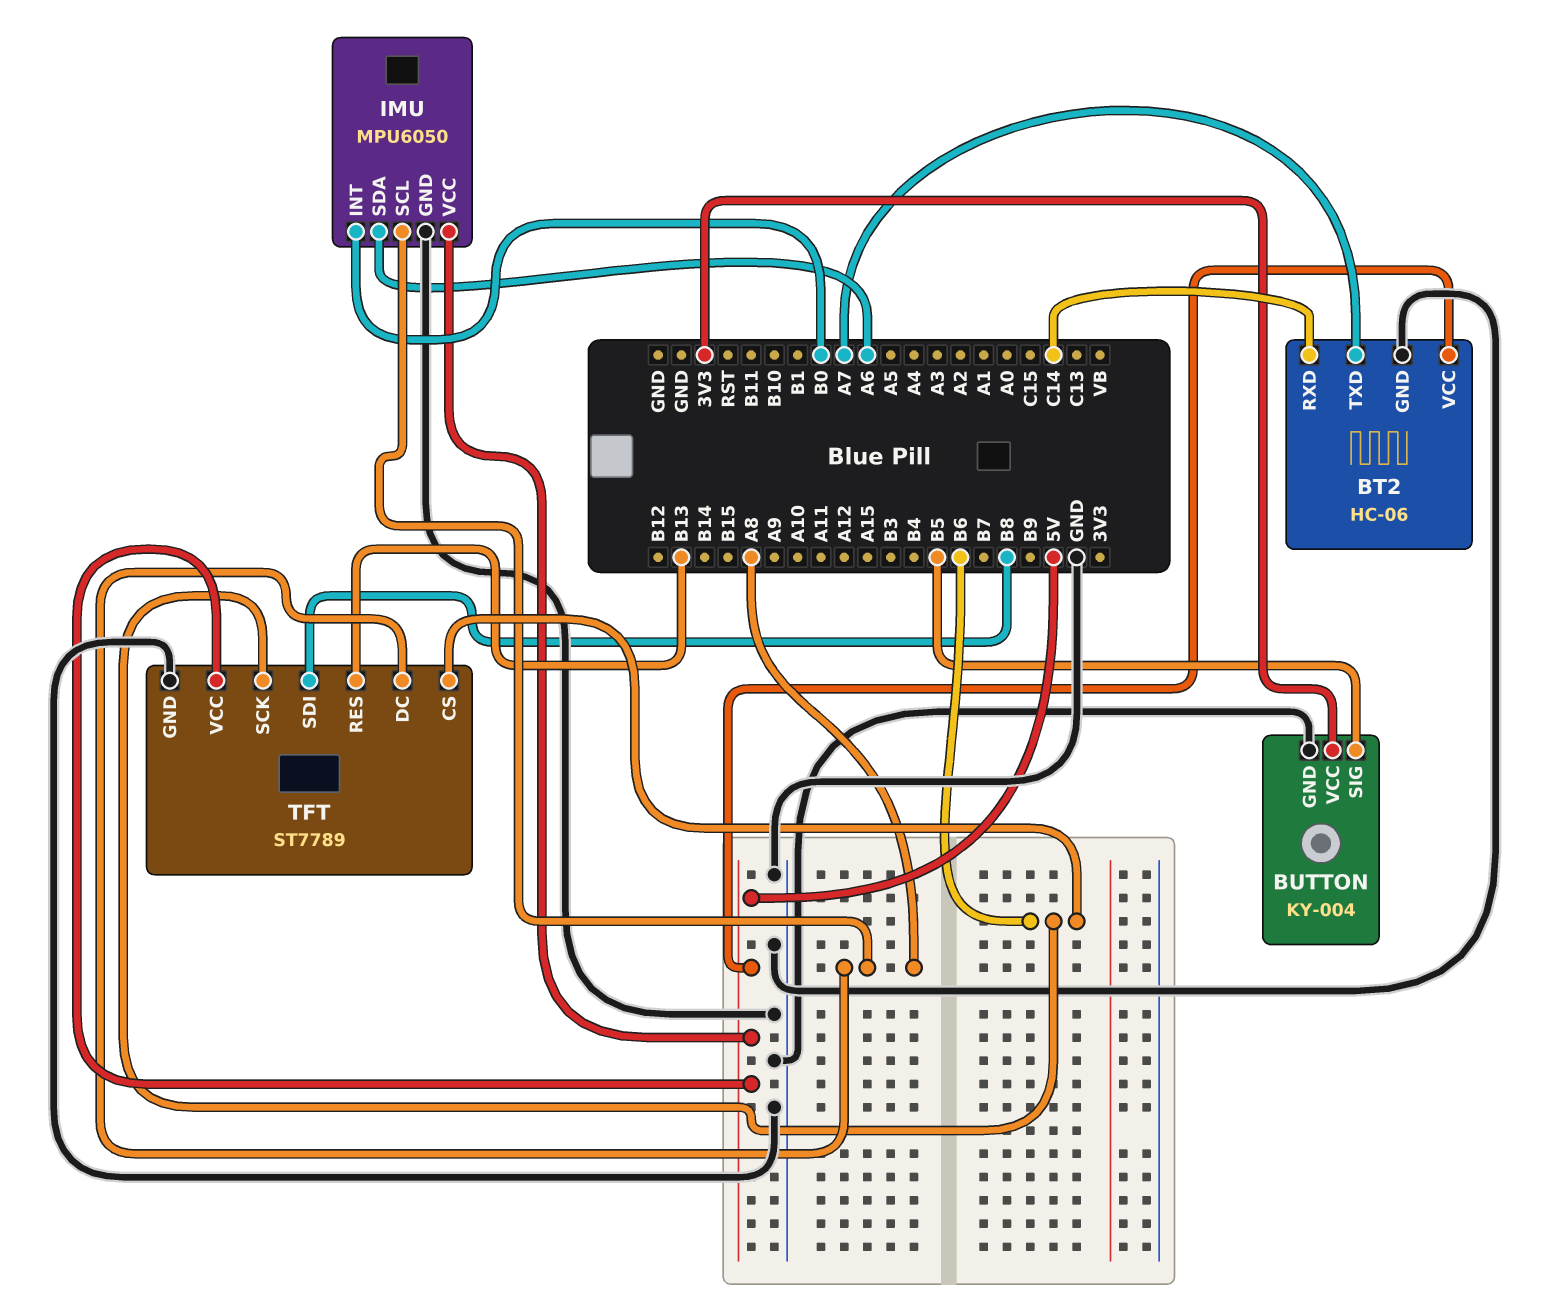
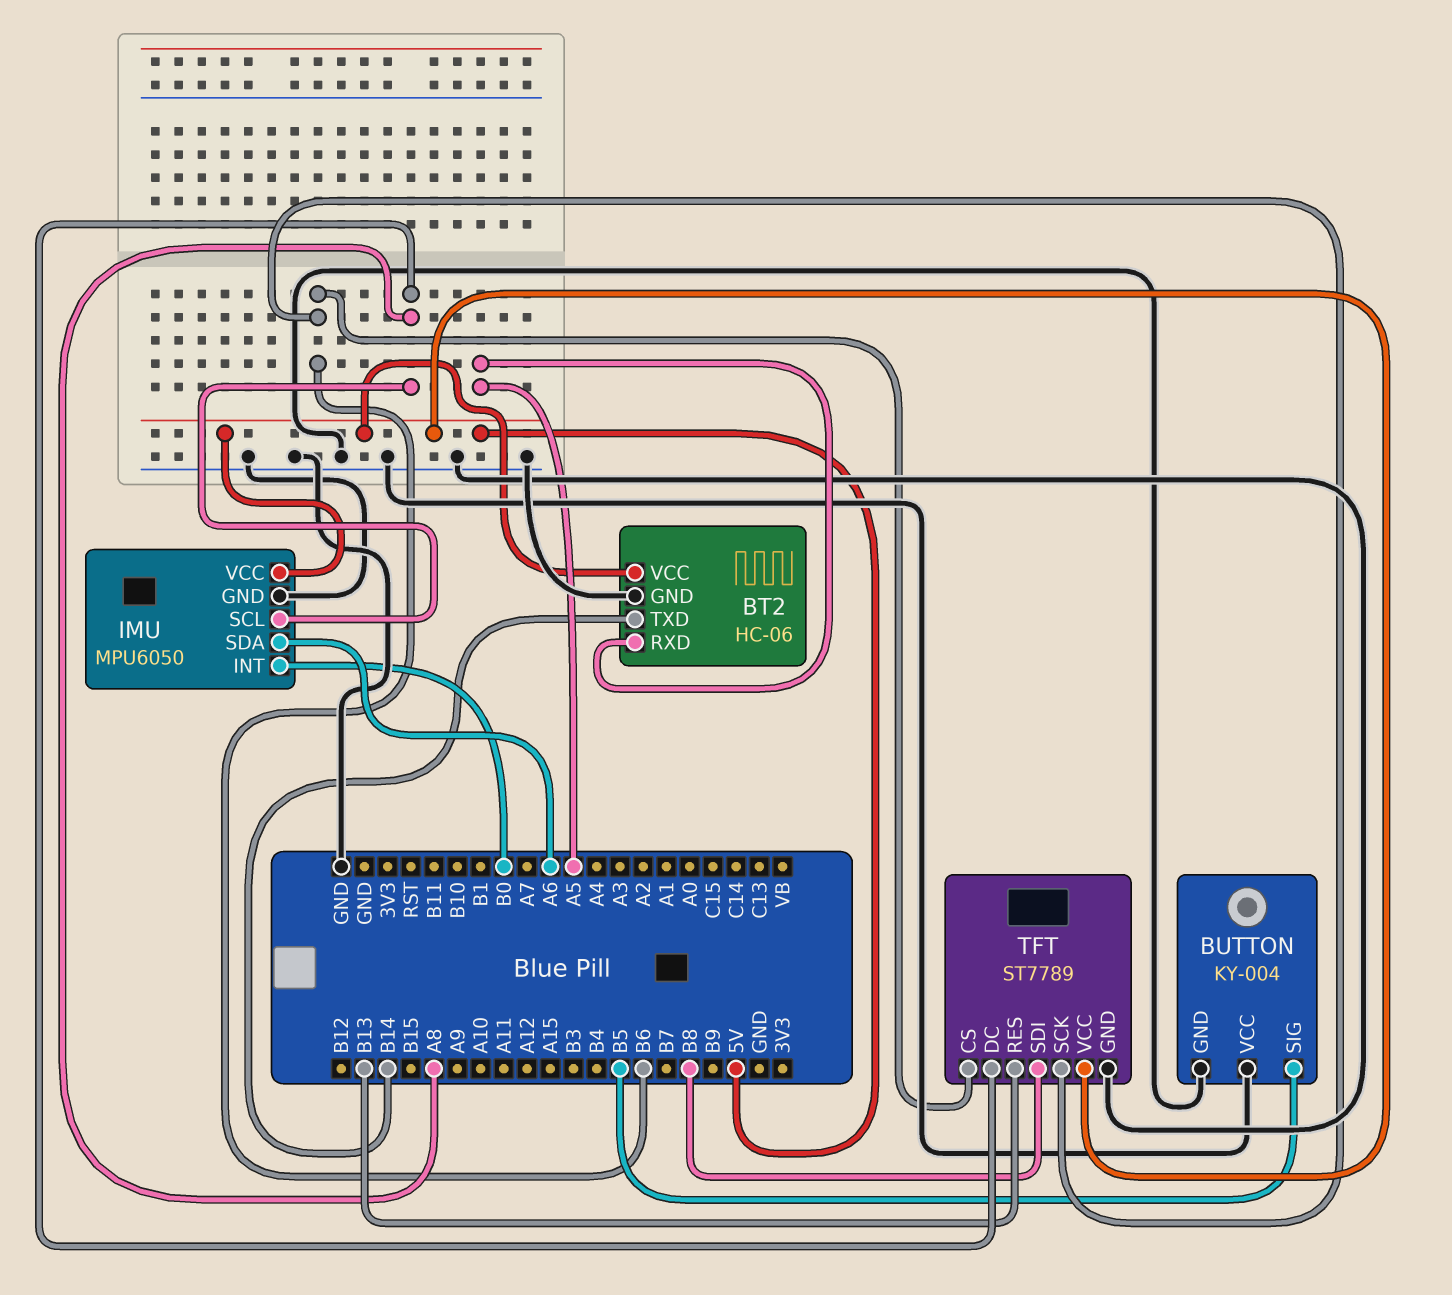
BT2 pin RXD: C14 -> A5
BT2 pin TXD: A7 -> B14
BUTTON pin VCC: 3V3 -> GND

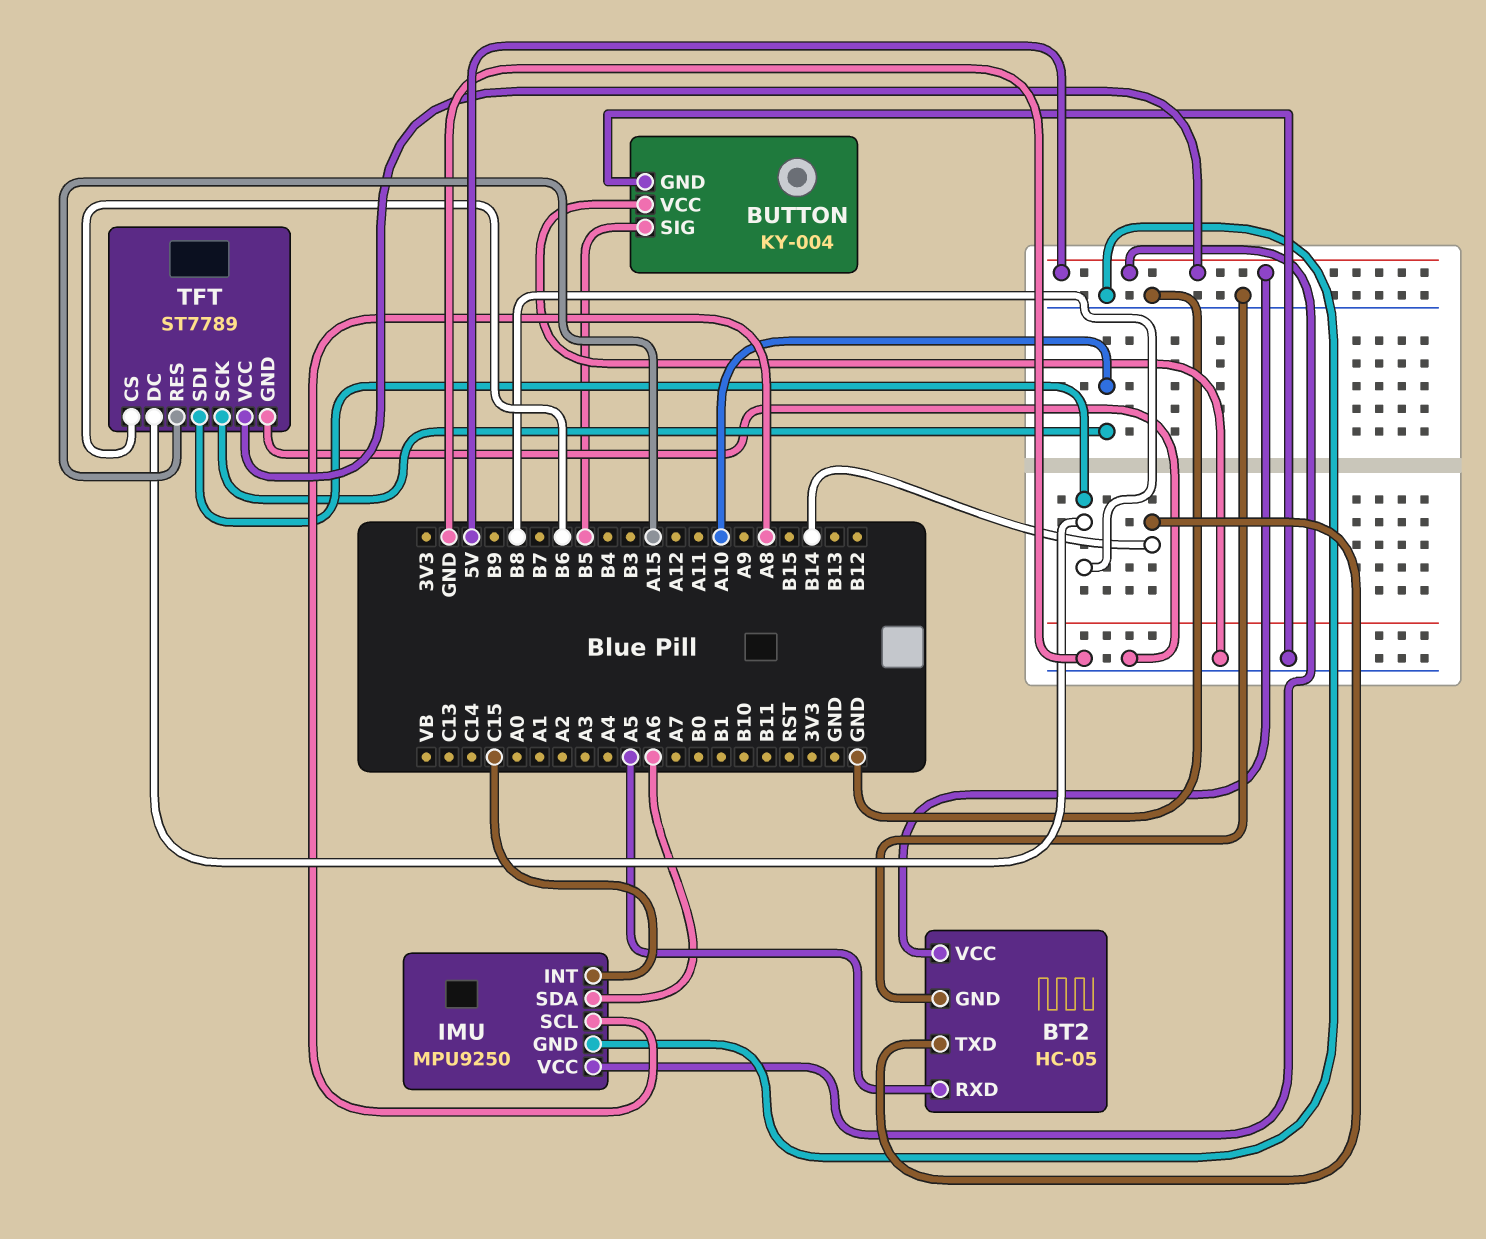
BT2: HC-06 -> HC-05
IMU: MPU6050 -> MPU9250
IMU pin INT: B0 -> C15
TFT pin DC: A8 -> B8
TFT pin RES: B13 -> A15
TFT pin SCK: B6 -> A10

